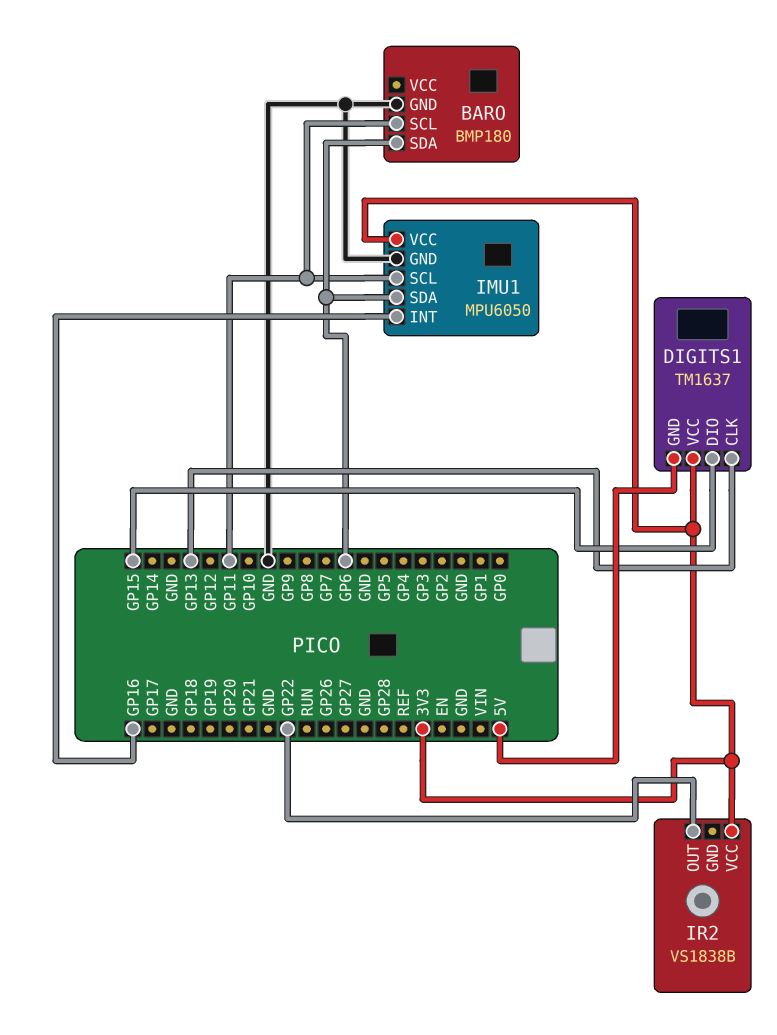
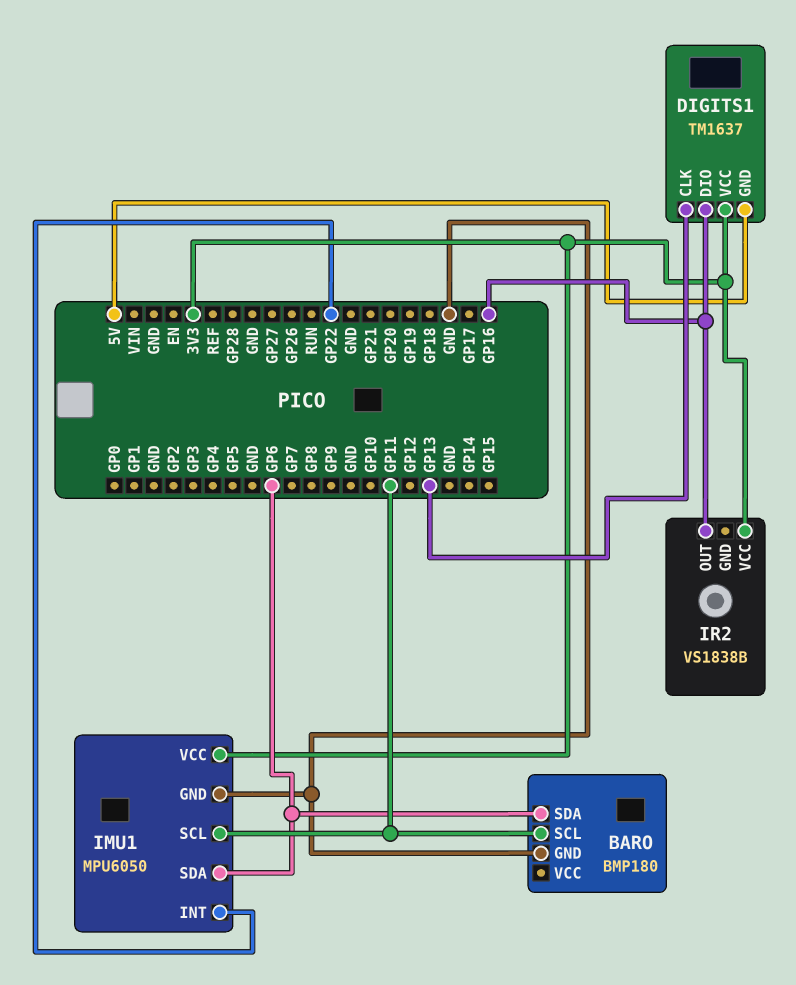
DIGITS1 pin DIO: GP15 -> GP16
IMU1 pin INT: GP16 -> GP22
IR2 pin OUT: GP22 -> GP16

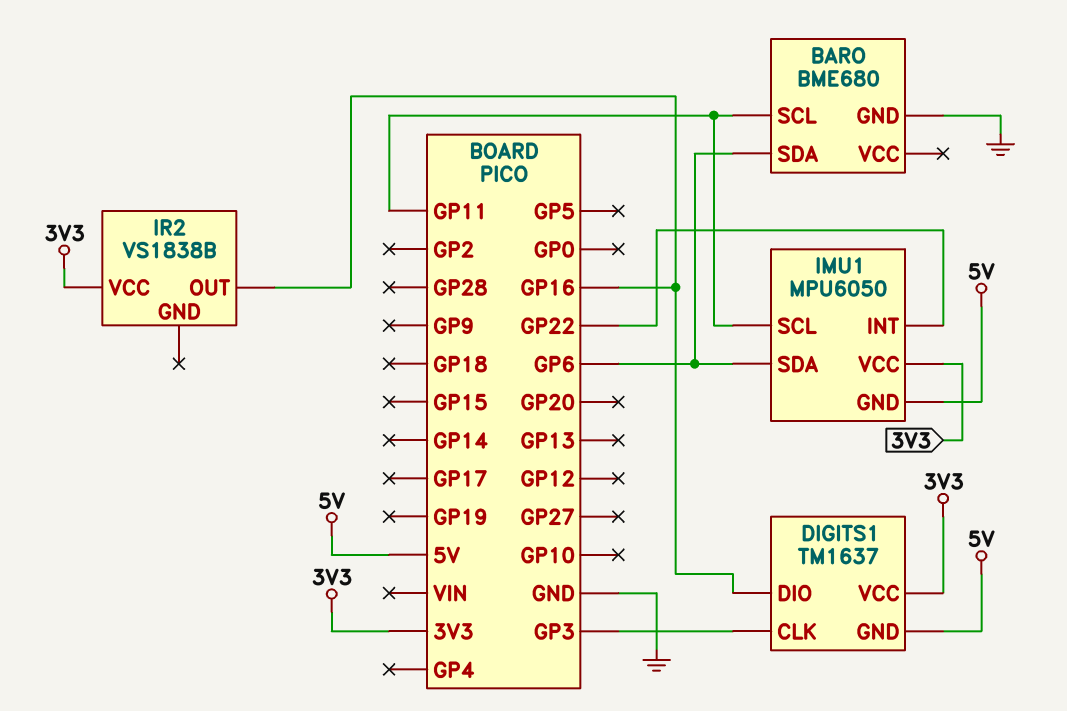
BARO: BMP180 -> BME680
DIGITS1 pin CLK: GP13 -> GP3
IMU1 pin GND: GND -> 5V

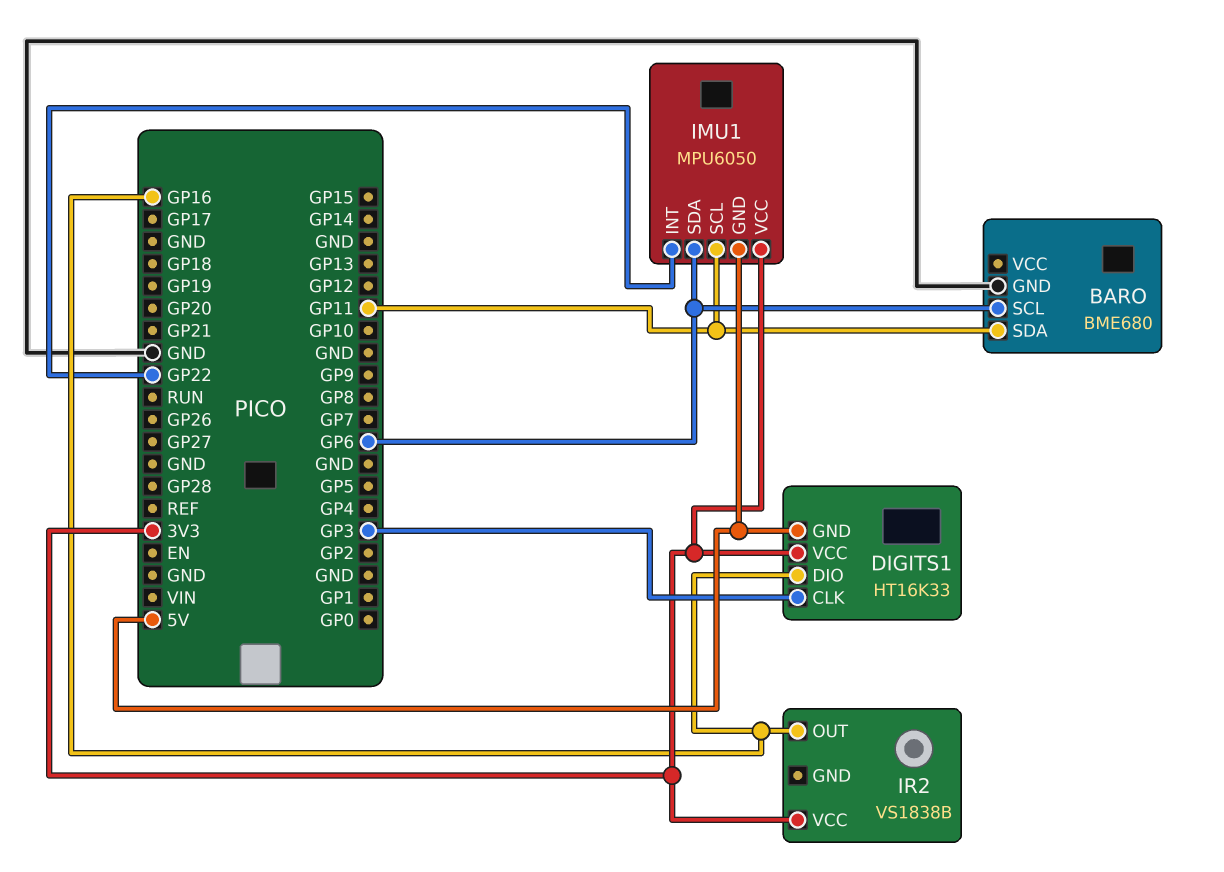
BARO pin SCL: GP11 -> GP6
BARO pin SDA: GP6 -> GP11
DIGITS1: TM1637 -> HT16K33

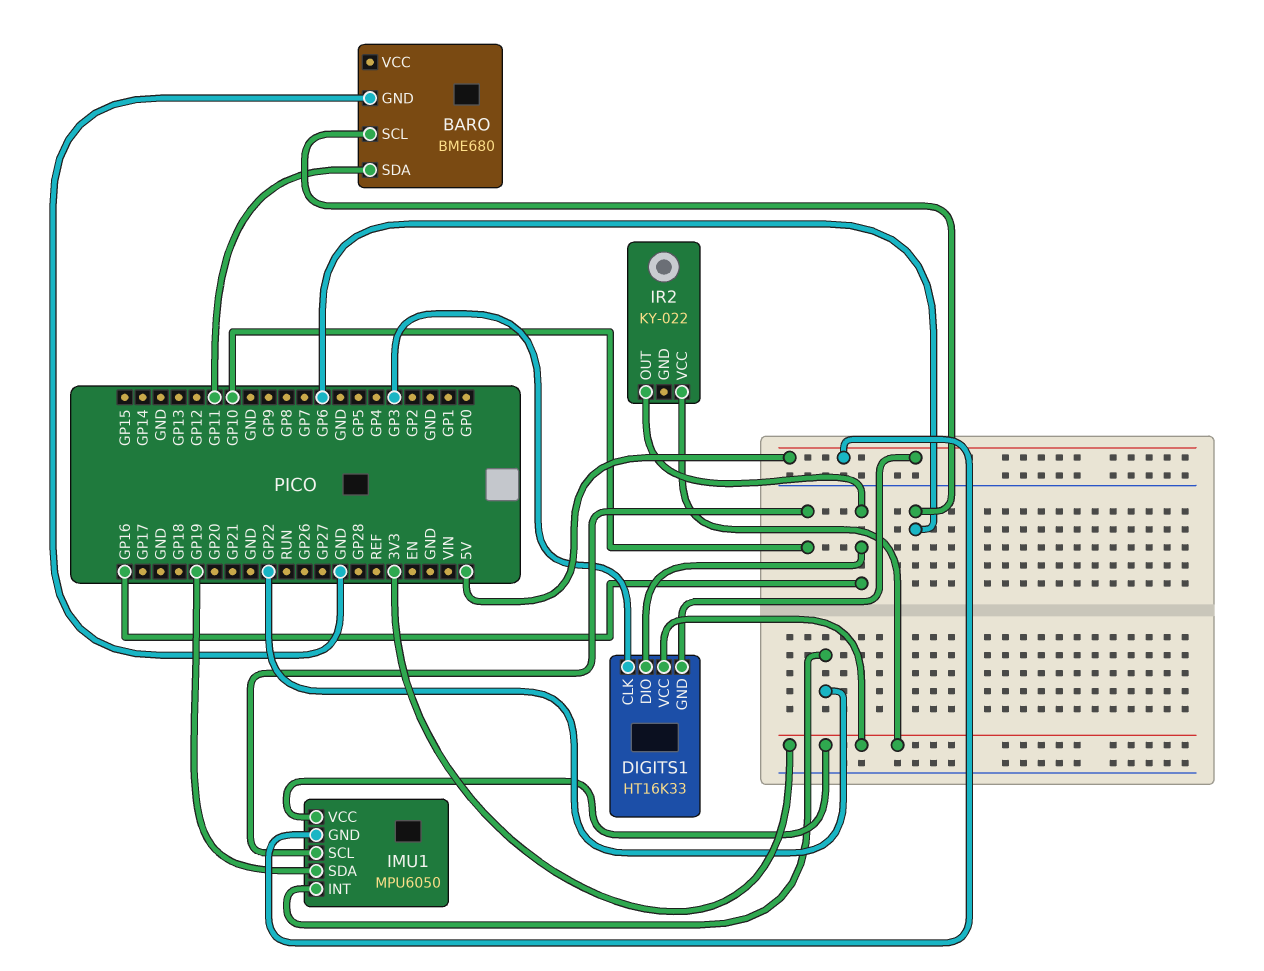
IMU1 pin SCL: GP11 -> GP10
IMU1 pin SDA: GP6 -> GP19
IR2: VS1838B -> KY-022

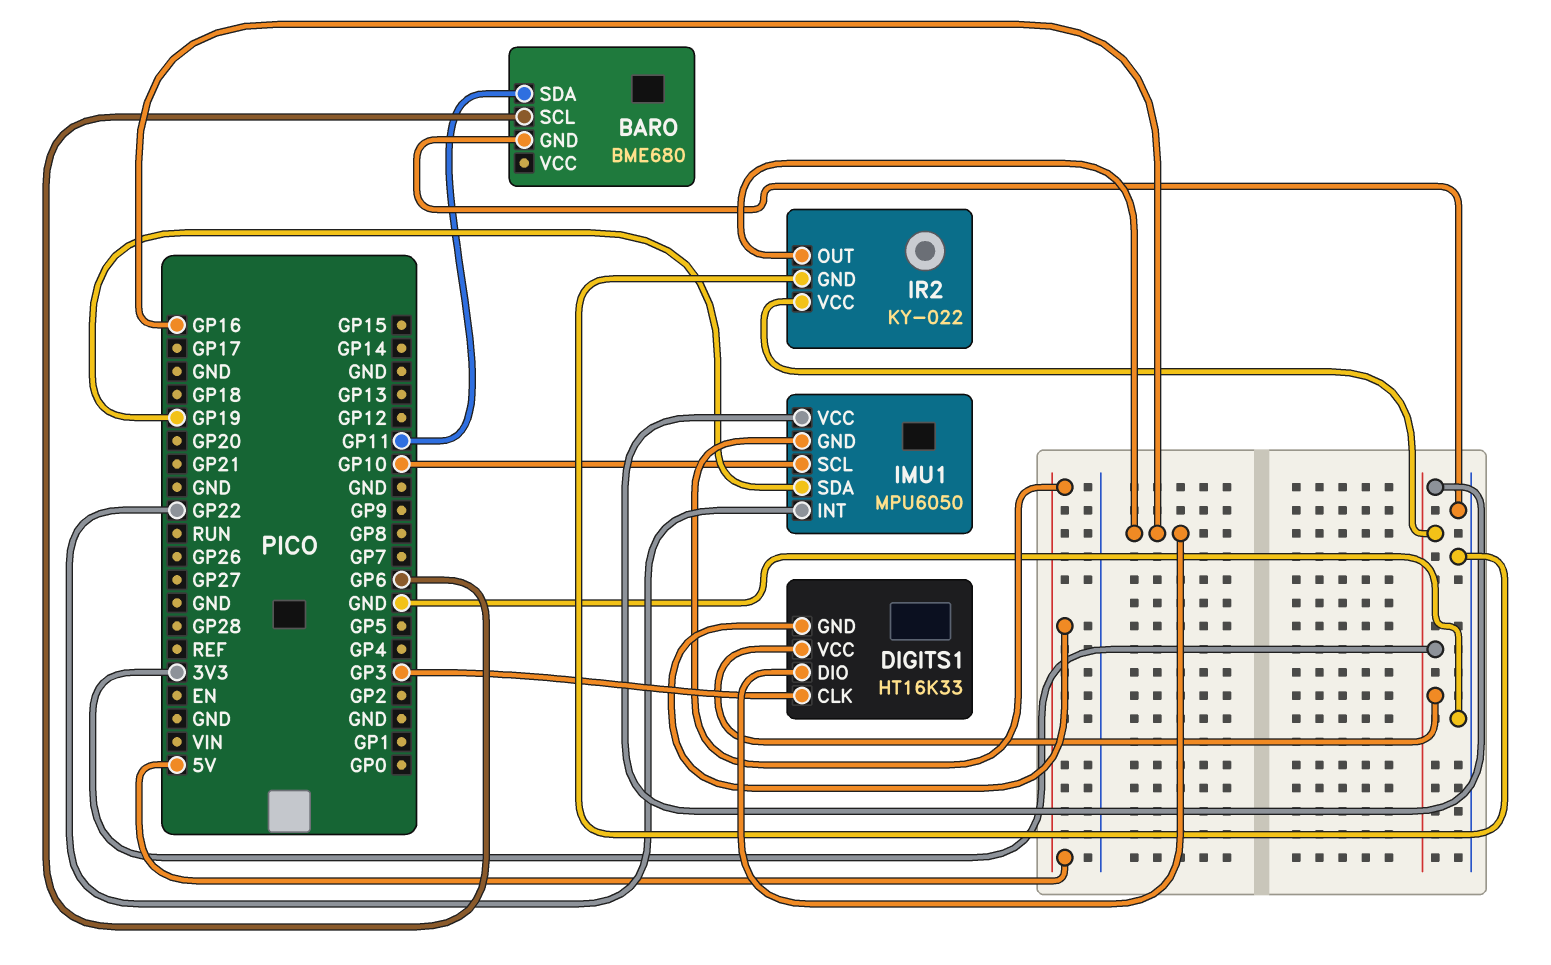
IR2 pin GND: none -> GND

